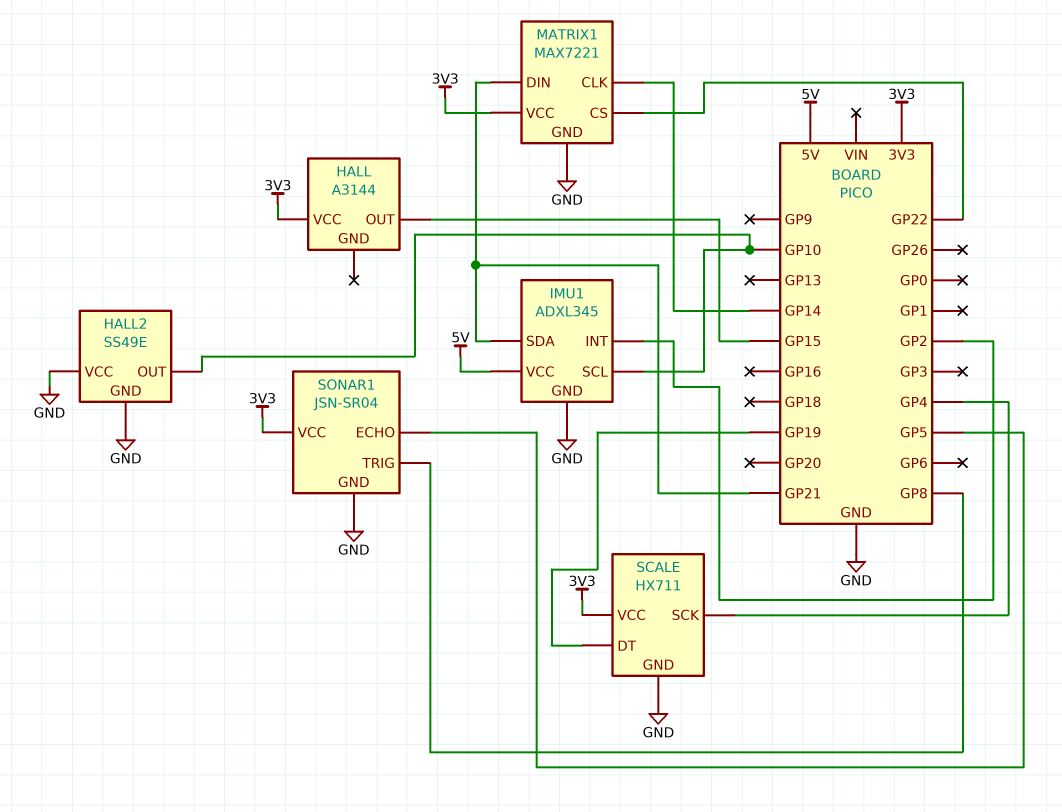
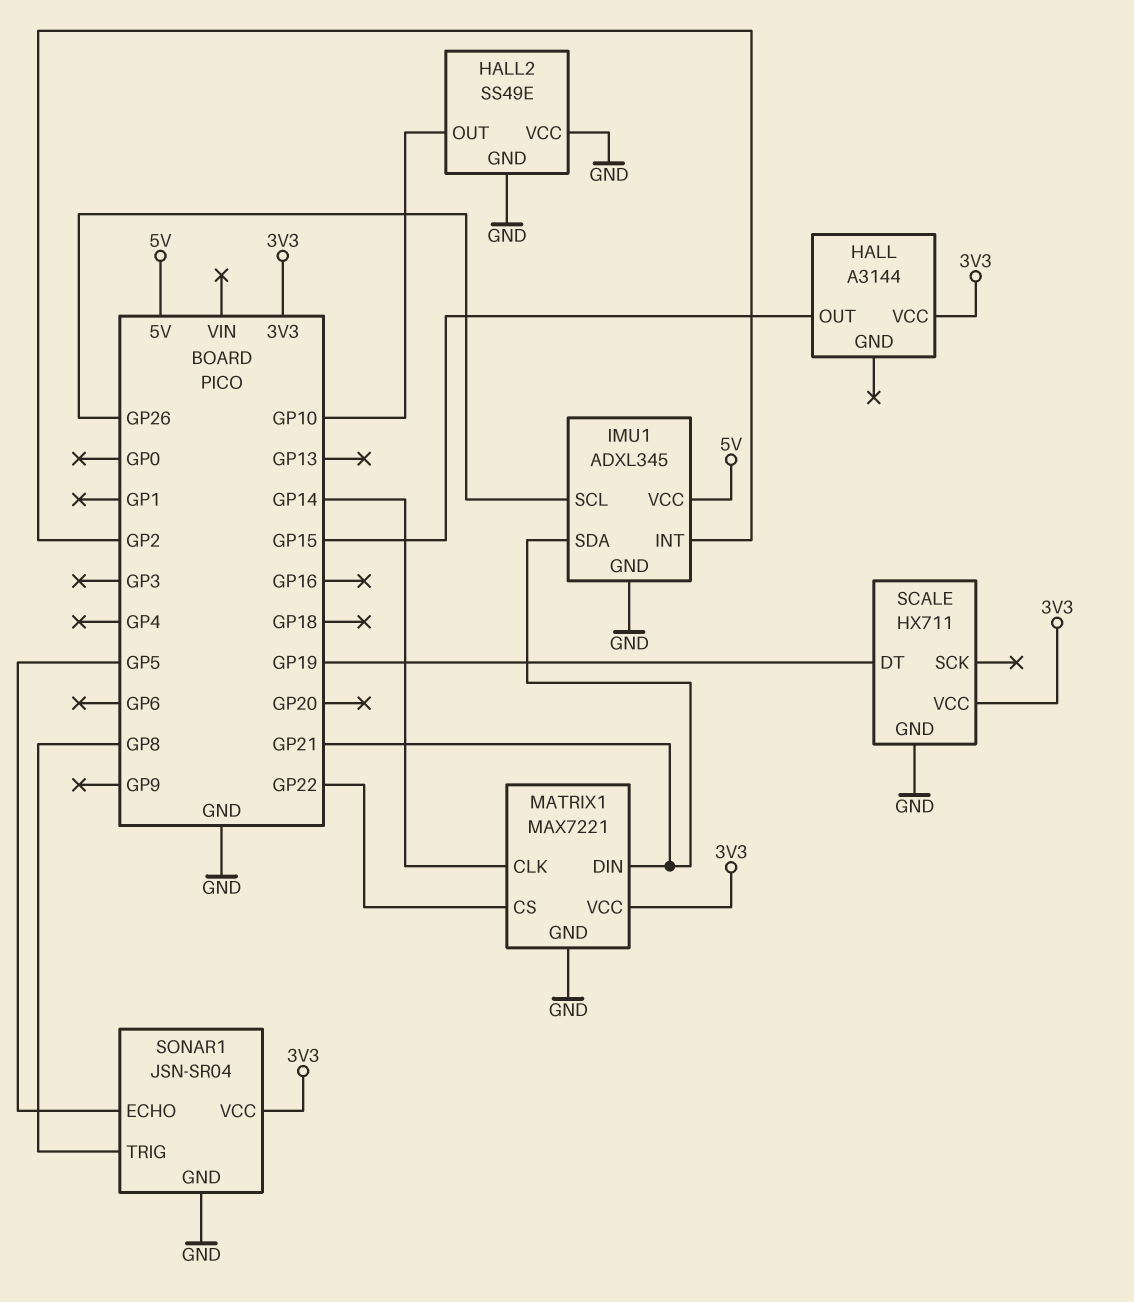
IMU1 pin SCL: GP10 -> GP26
SCALE pin SCK: GP4 -> none

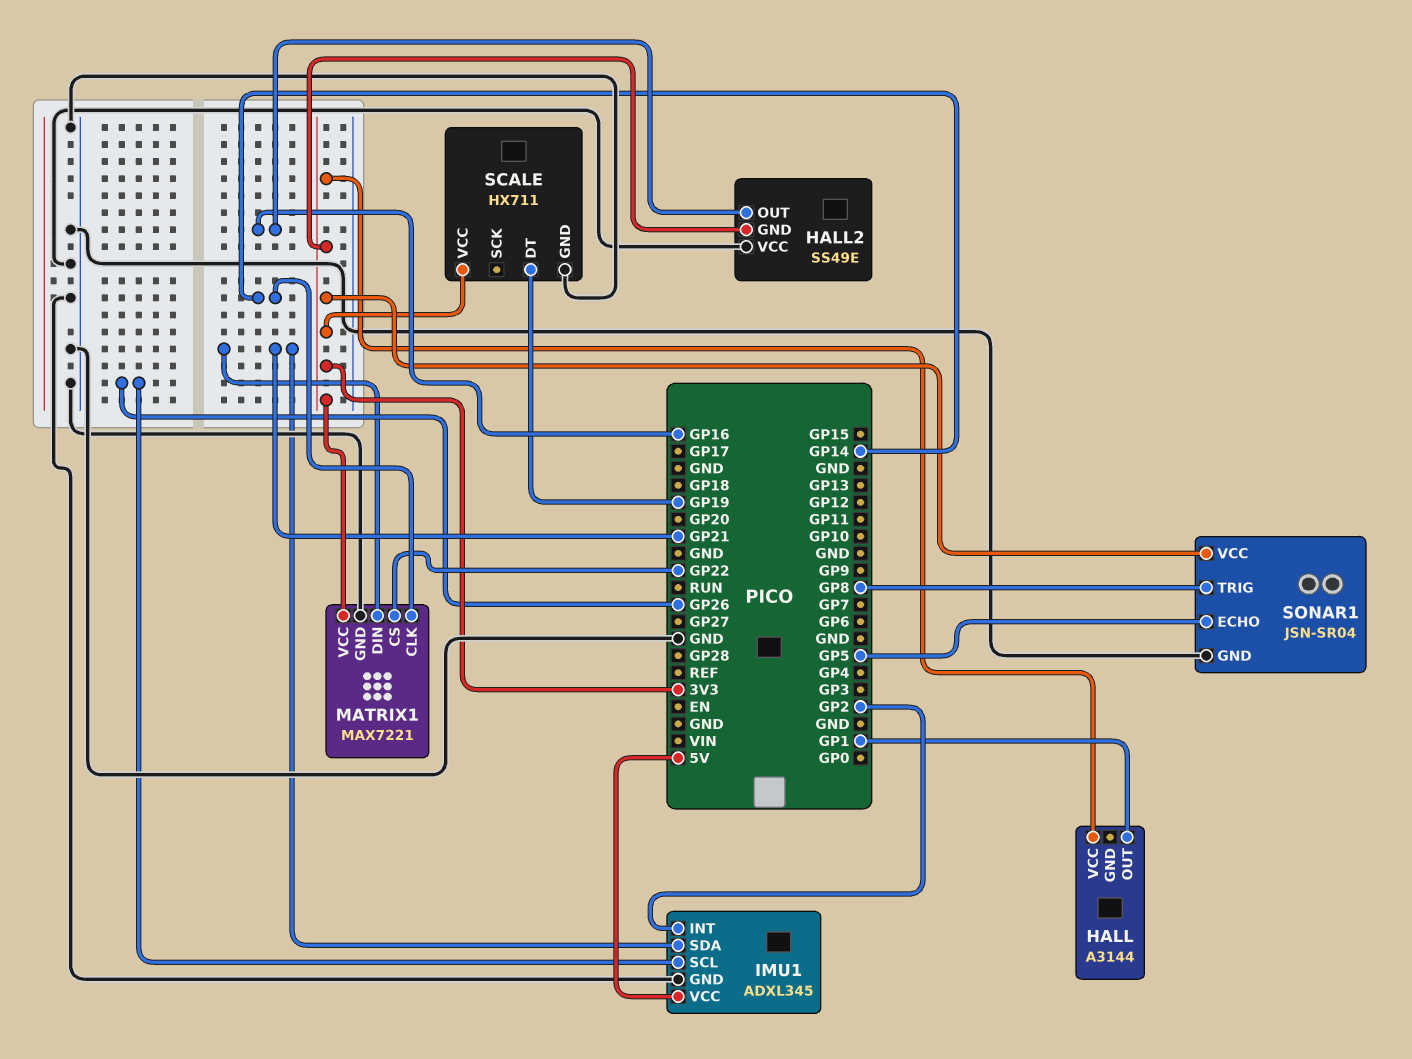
HALL pin OUT: GP15 -> GP1
HALL2 pin GND: GND -> 3V3
HALL2 pin OUT: GP10 -> GP16

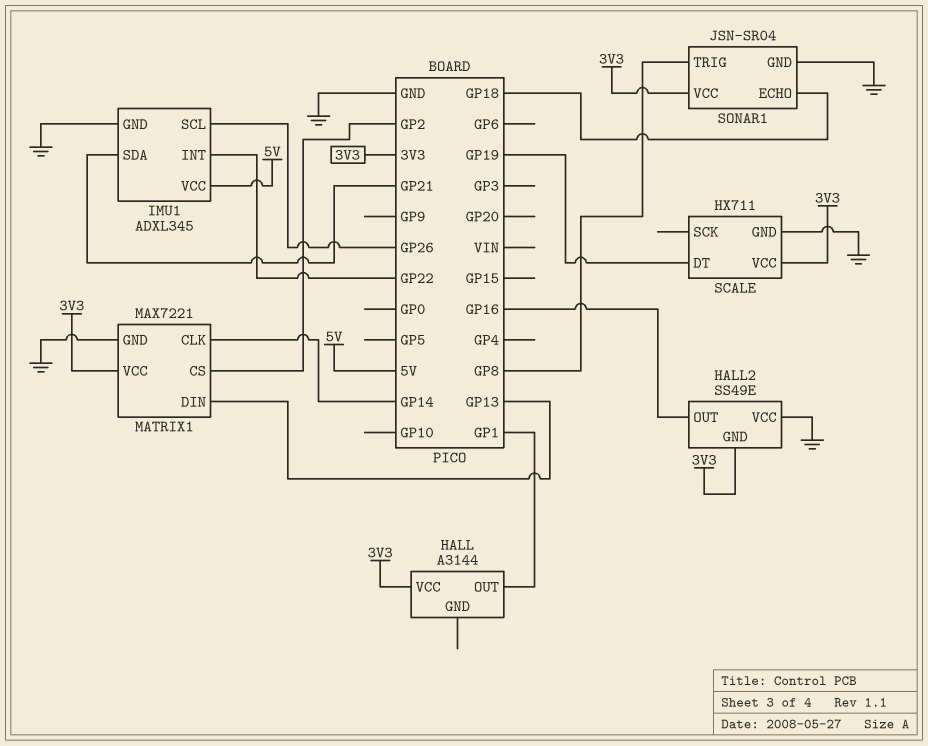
IMU1 pin INT: GP2 -> GP22
MATRIX1 pin CS: GP22 -> GP2
MATRIX1 pin DIN: GP21 -> GP13
SONAR1 pin ECHO: GP5 -> GP18

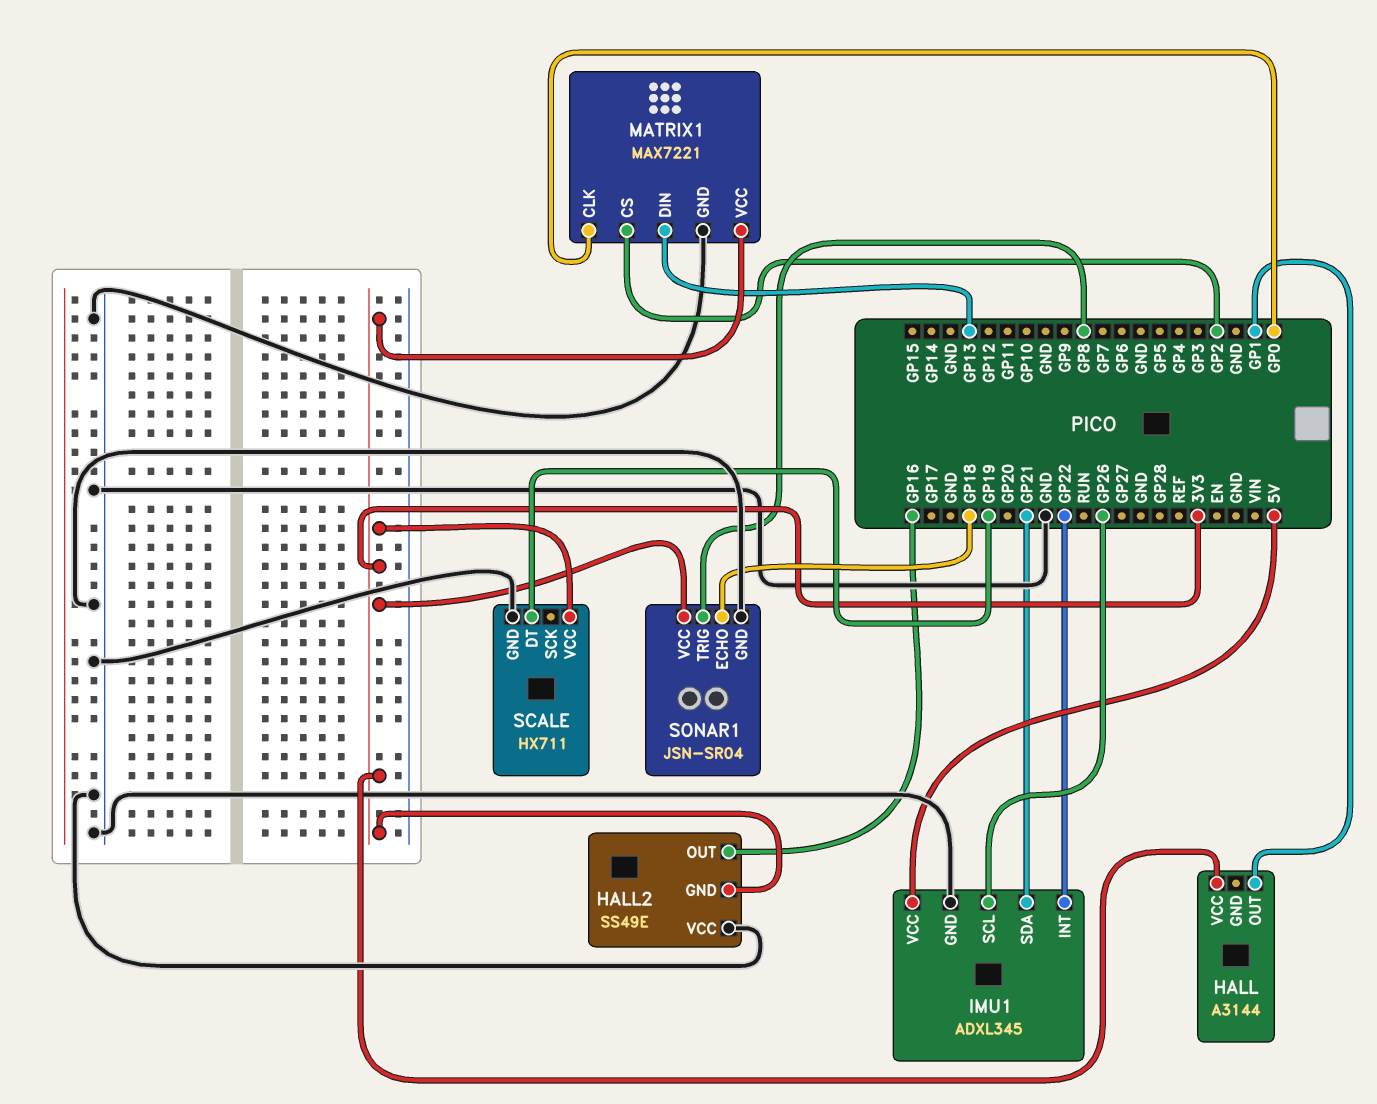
MATRIX1 pin CLK: GP14 -> GP0

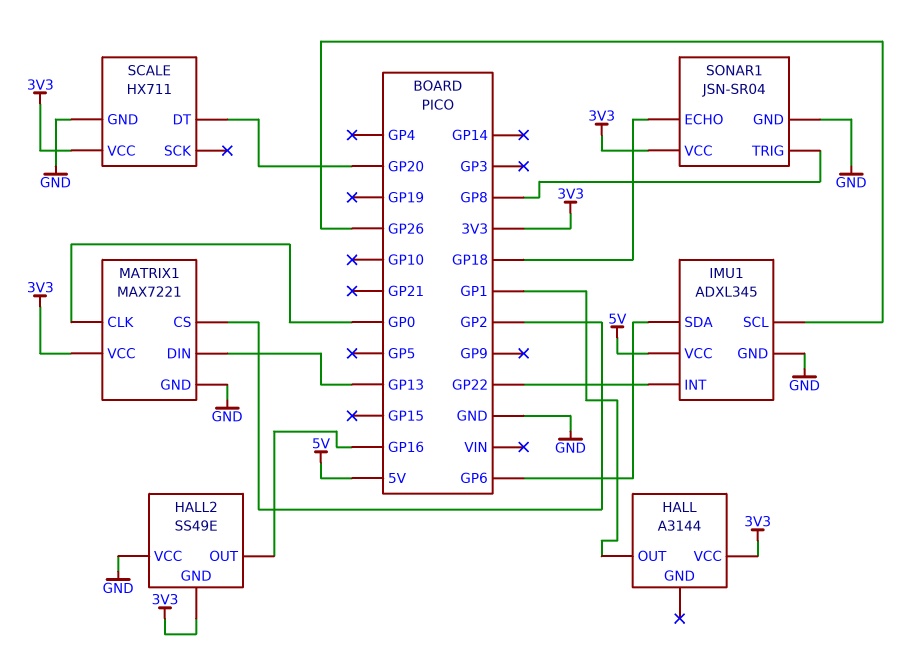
IMU1 pin SDA: GP21 -> GP6
SCALE pin DT: GP19 -> GP20

